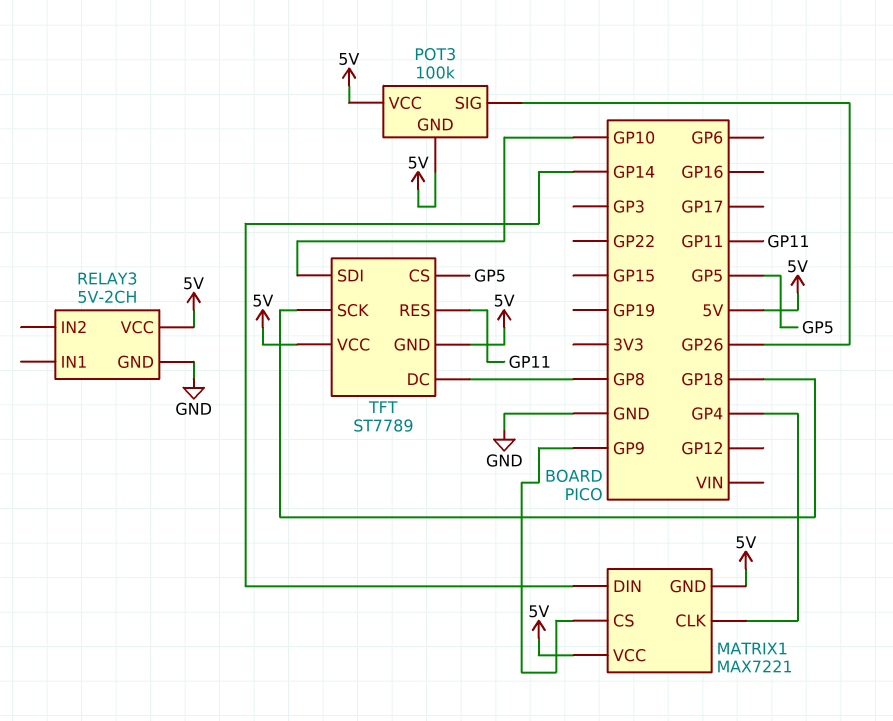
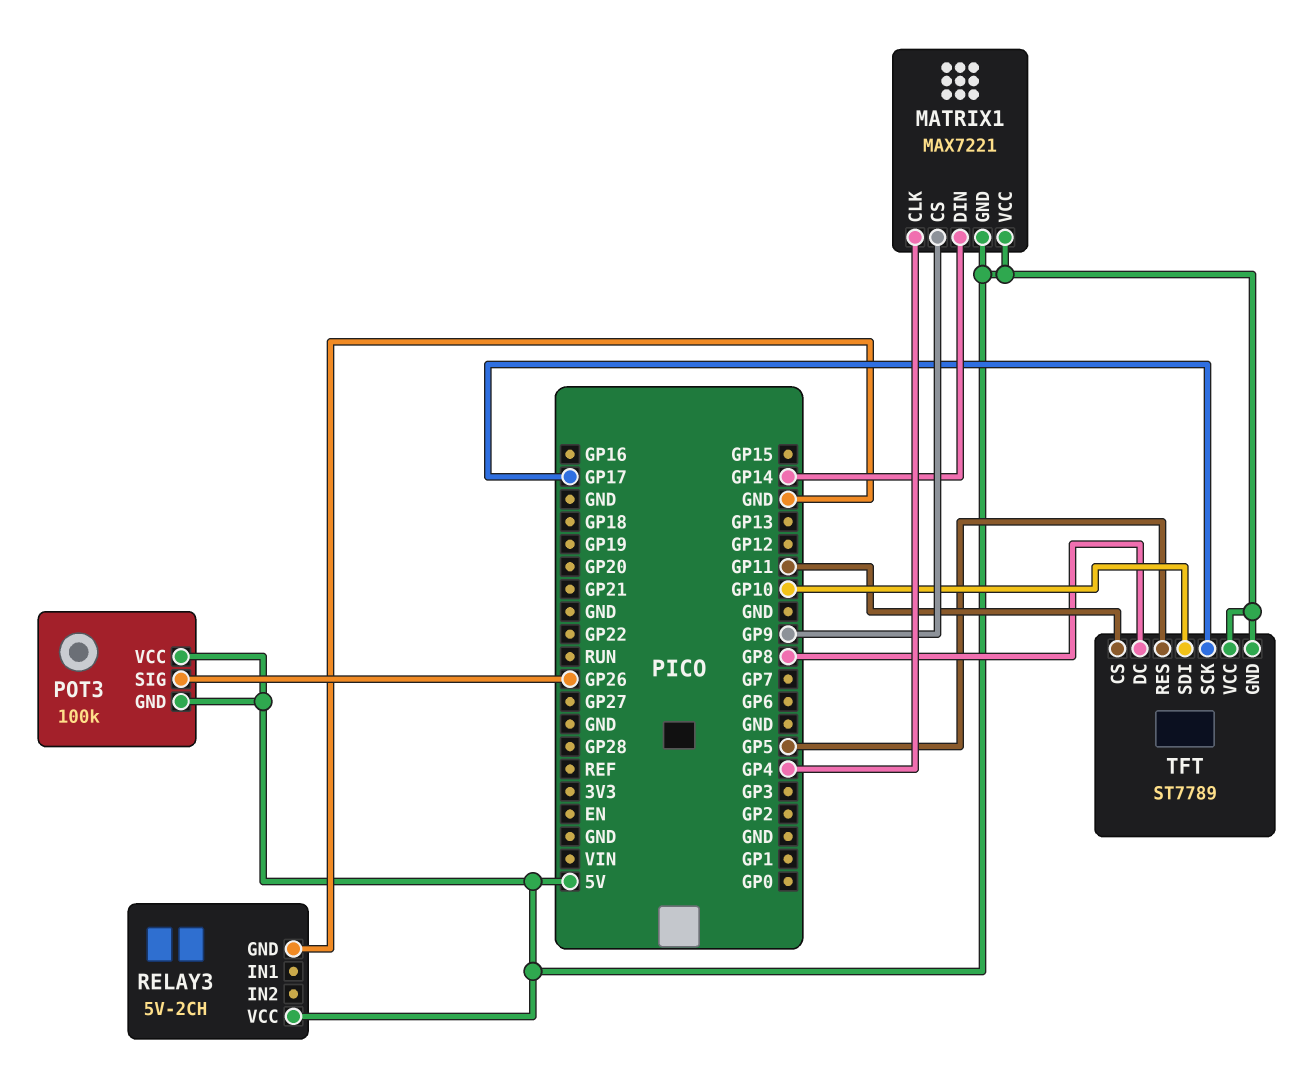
TFT pin CS: GP5 -> GP11
TFT pin RES: GP11 -> GP5
TFT pin SCK: GP18 -> GP17

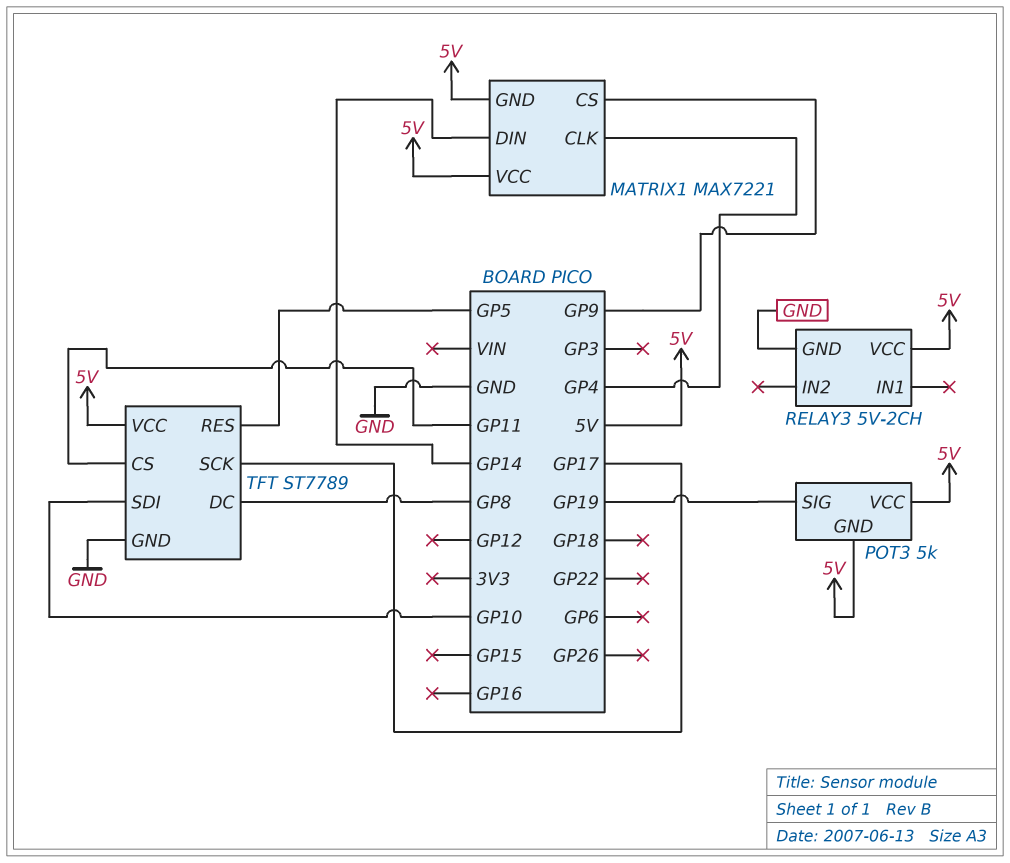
POT3: 100k -> 5k
POT3 pin SIG: GP26 -> GP19
TFT pin GND: 5V -> GND

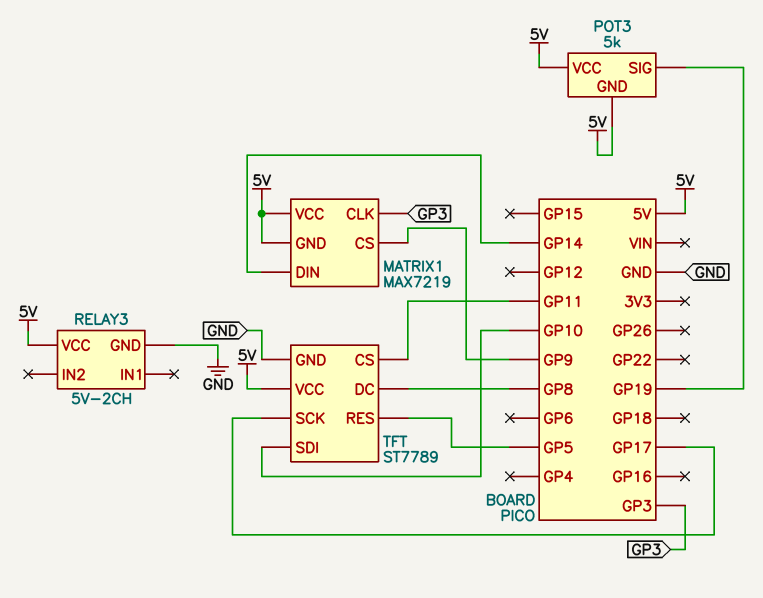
MATRIX1: MAX7221 -> MAX7219
MATRIX1 pin CLK: GP4 -> GP3

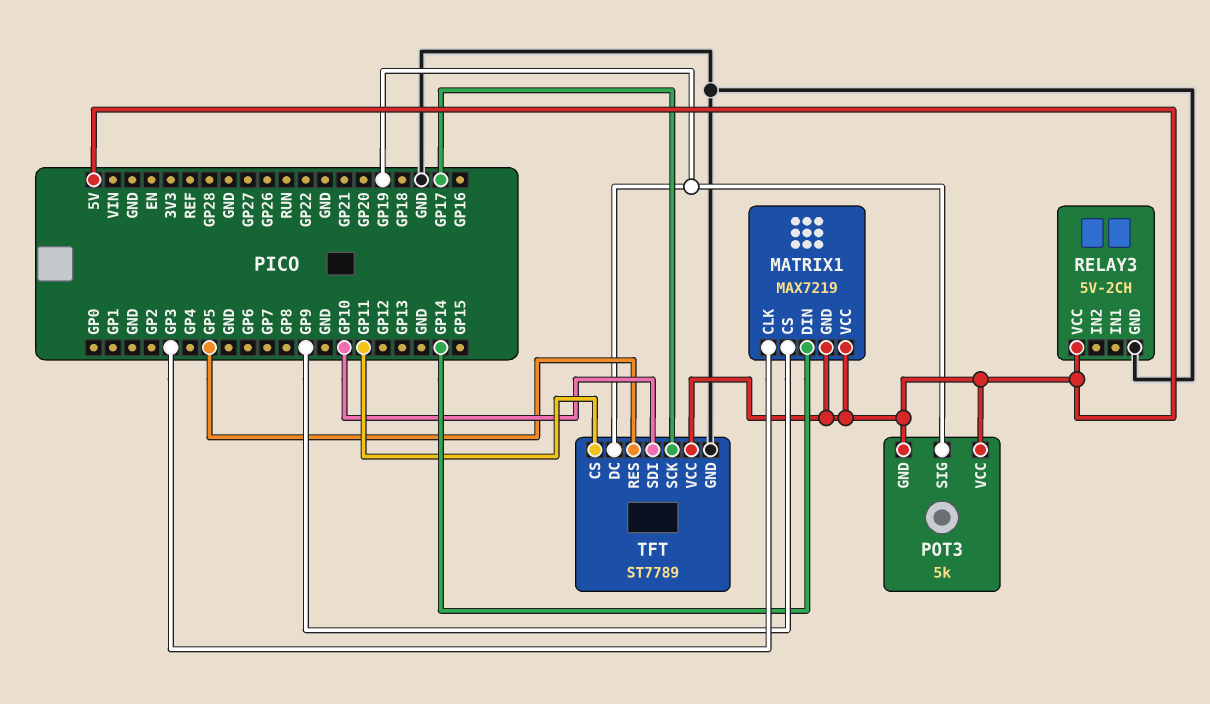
TFT pin DC: GP8 -> GP19

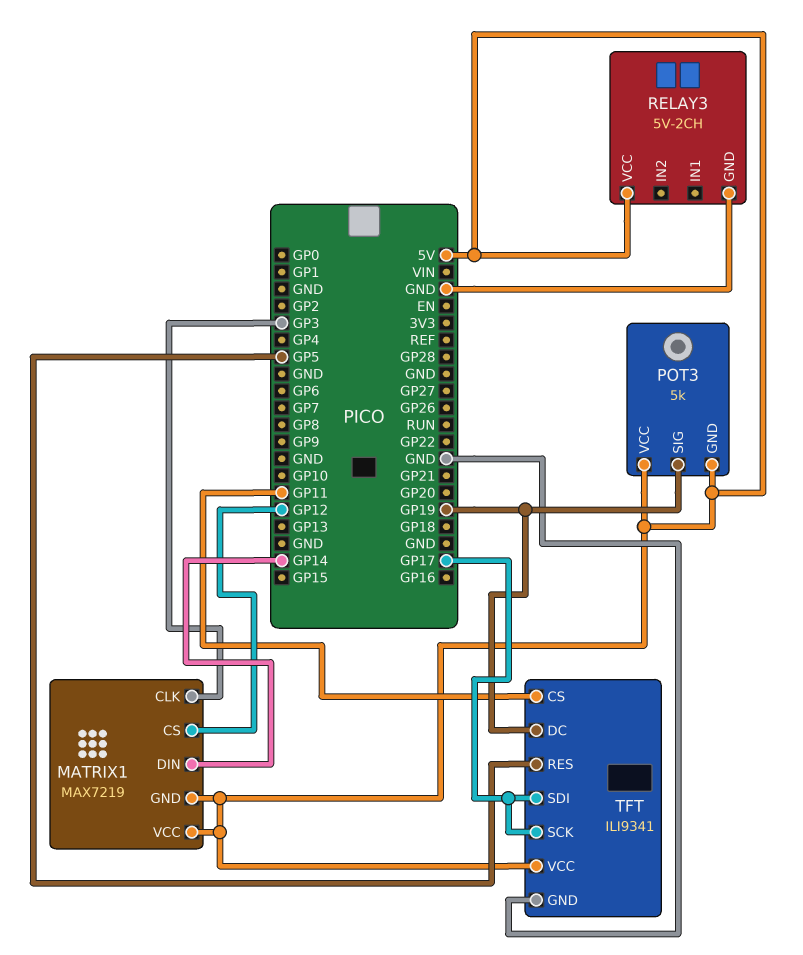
MATRIX1 pin CS: GP9 -> GP12
TFT: ST7789 -> ILI9341
TFT pin SDI: GP10 -> GP17

